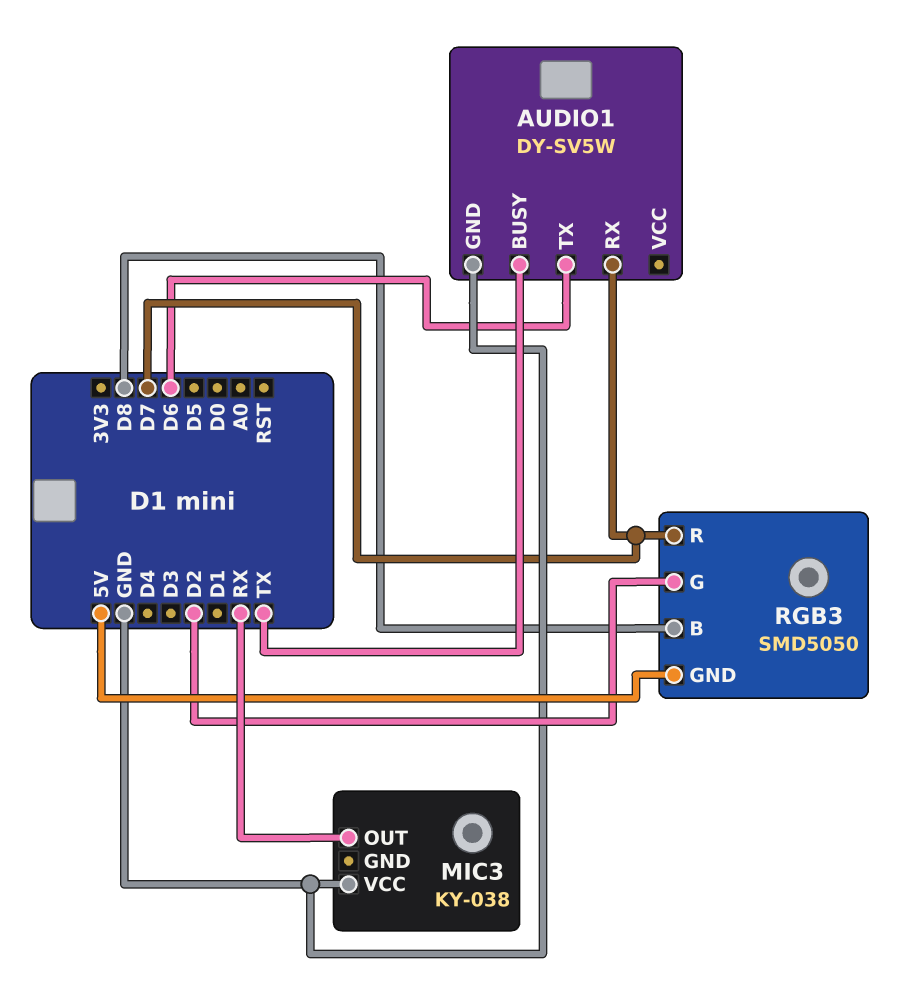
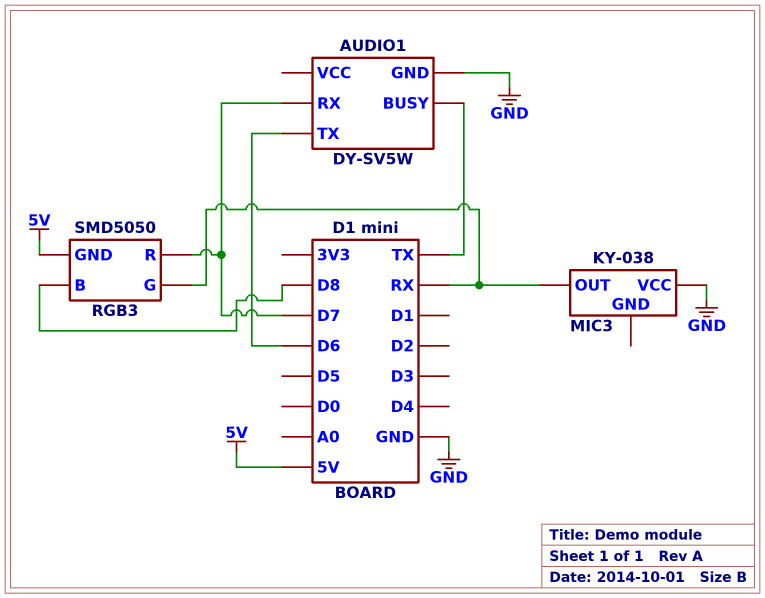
RGB3 pin G: D2 -> RX

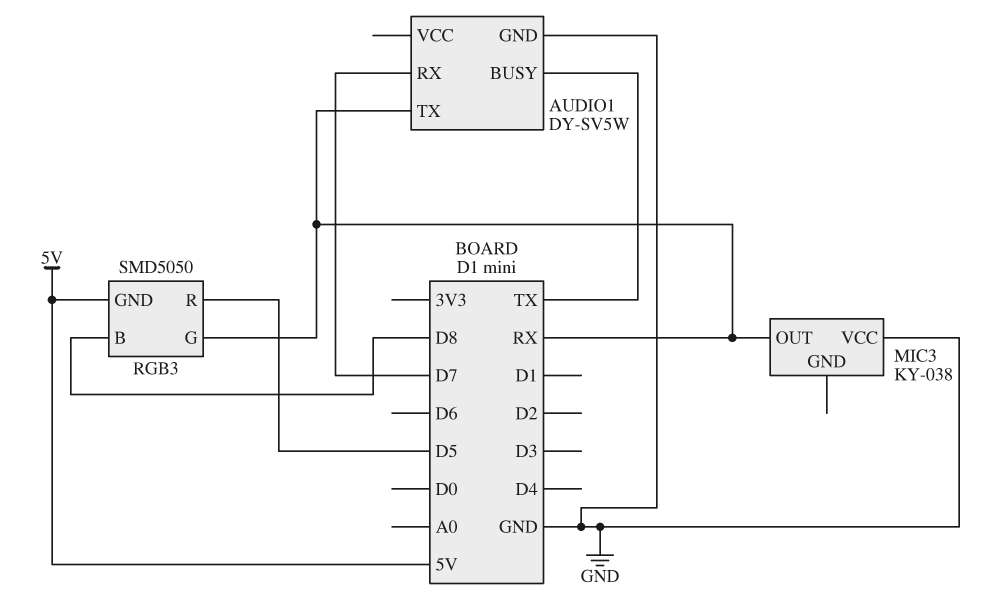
AUDIO1 pin TX: D6 -> RX
RGB3 pin R: D7 -> D5

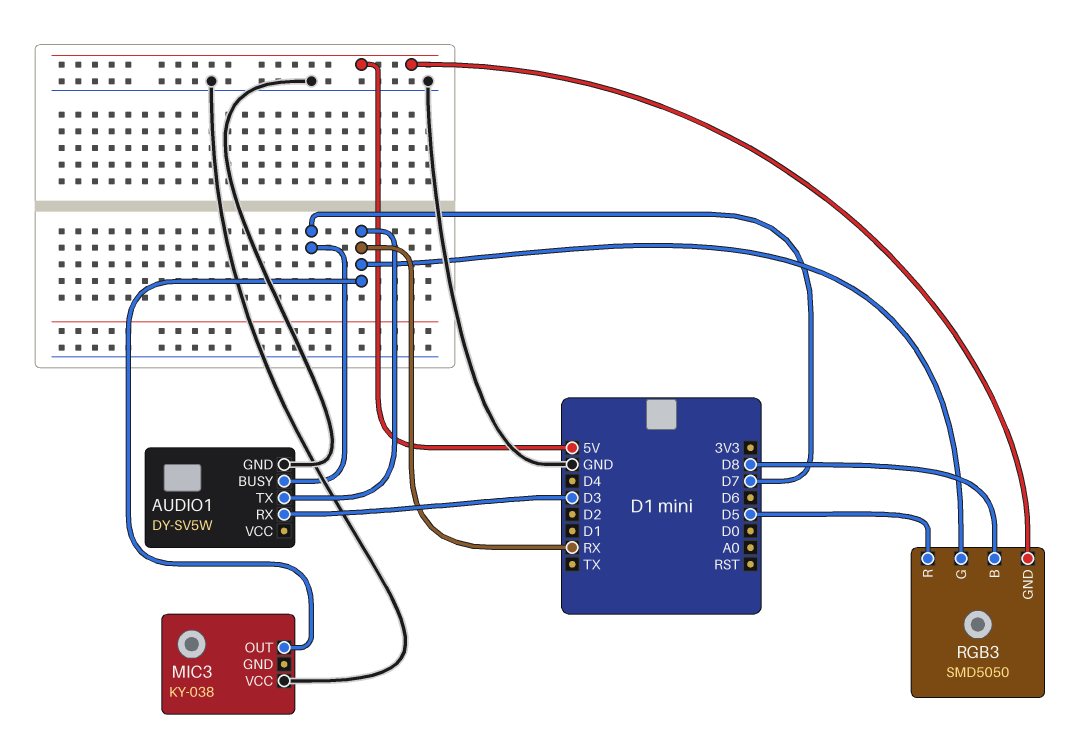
AUDIO1 pin BUSY: TX -> D7
AUDIO1 pin RX: D7 -> D3

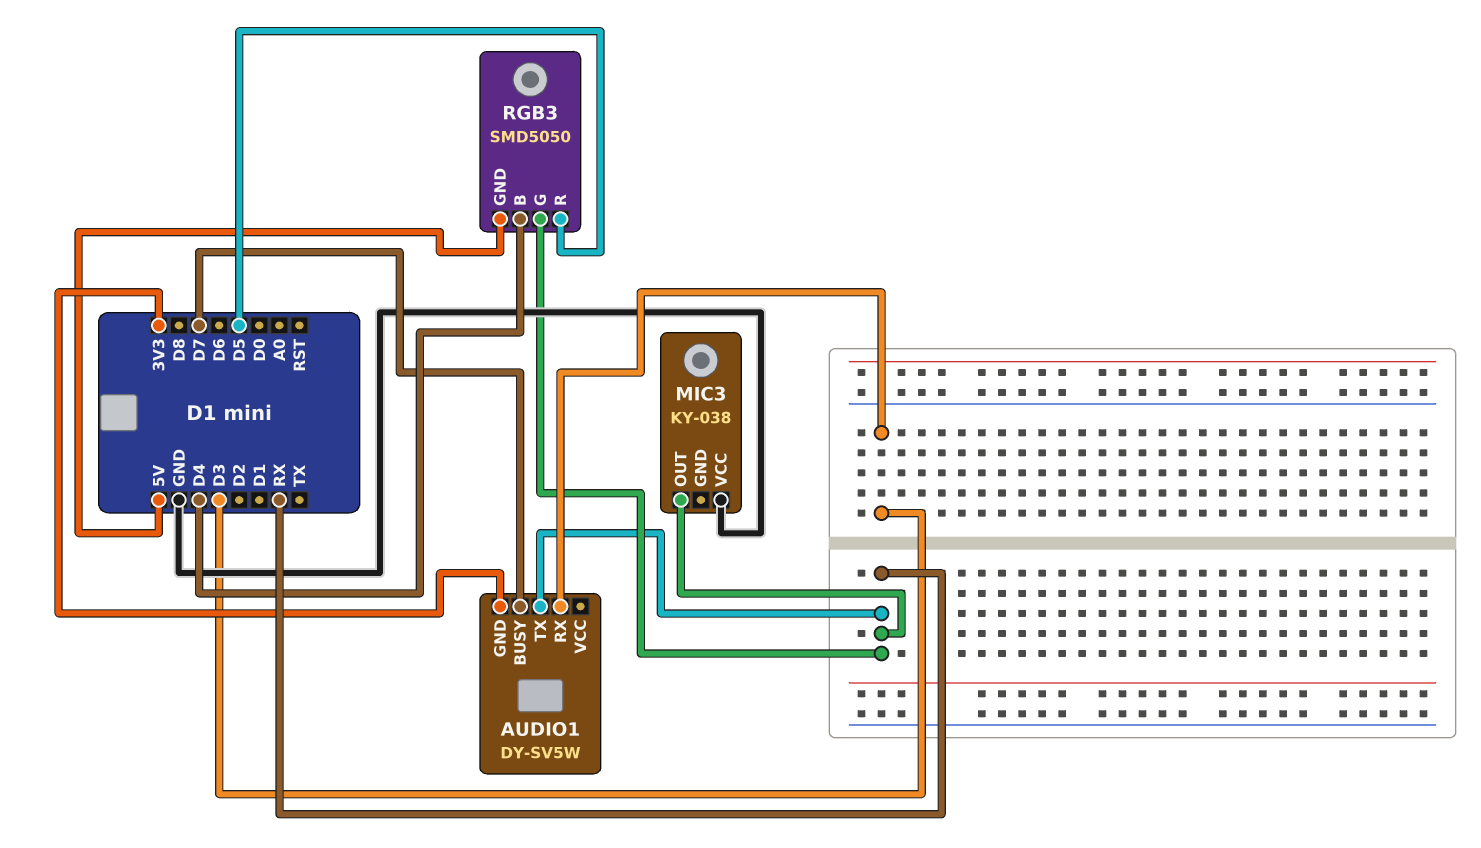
AUDIO1 pin GND: GND -> 3V3
RGB3 pin B: D8 -> D4

